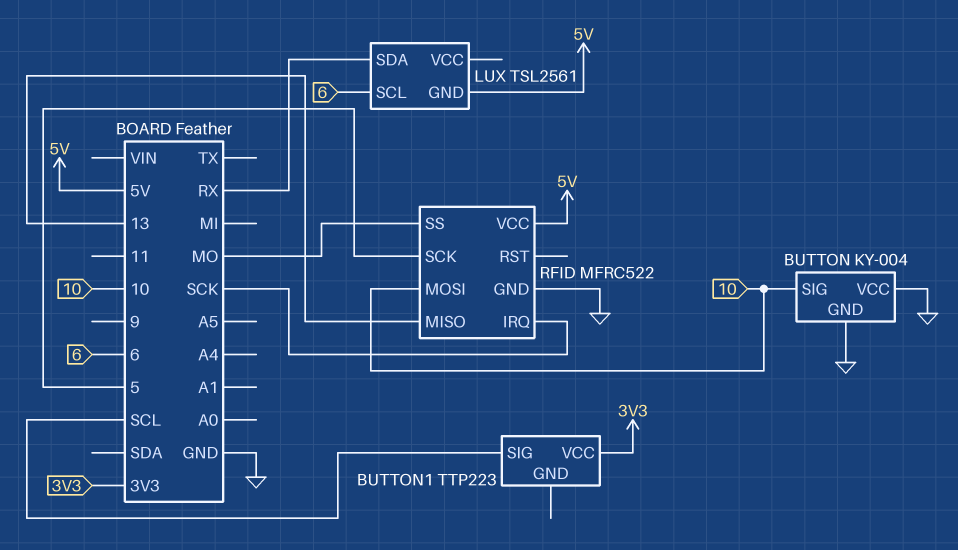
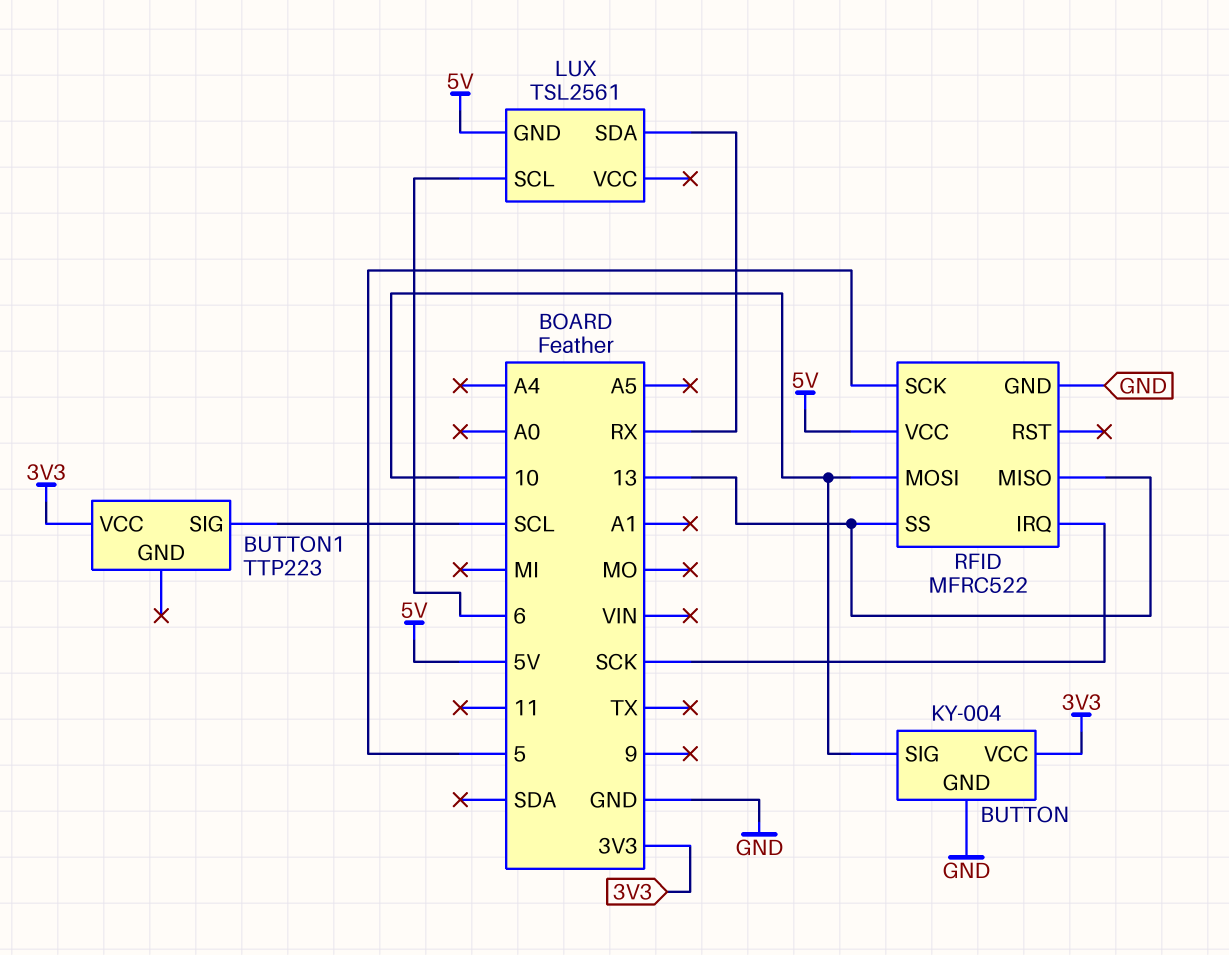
BUTTON pin VCC: GND -> 3V3
RFID pin SS: MO -> 13

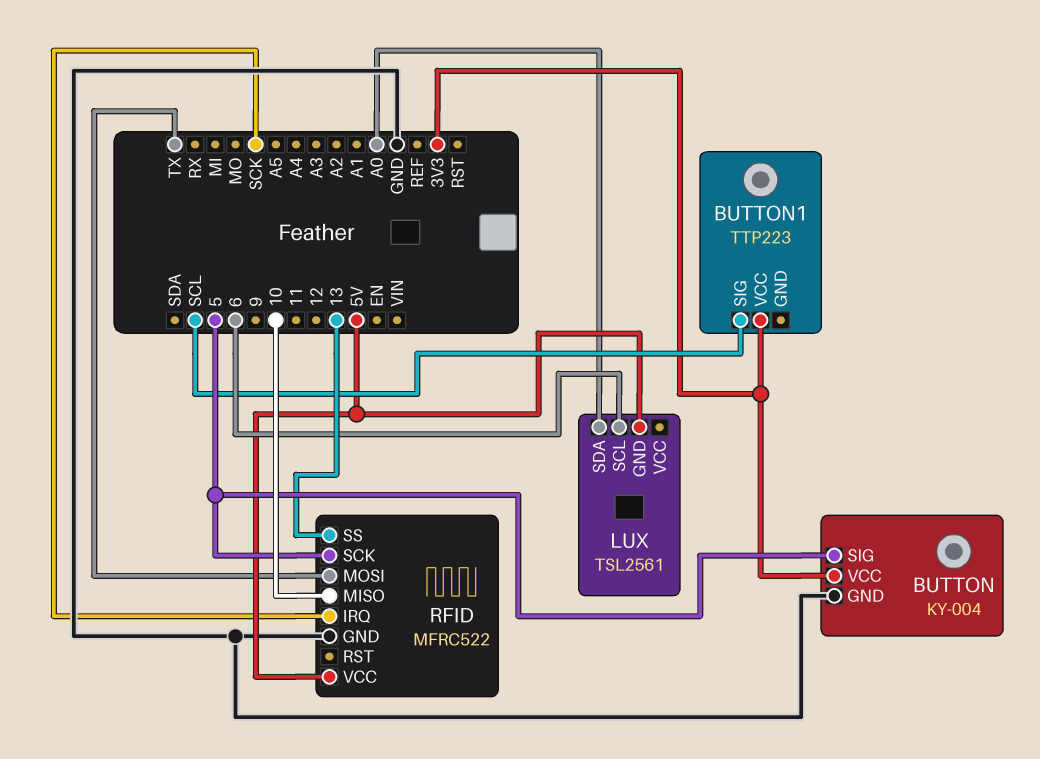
BUTTON pin SIG: 10 -> 5
LUX pin SDA: RX -> A0
RFID pin MISO: 13 -> 10
RFID pin MOSI: 10 -> TX

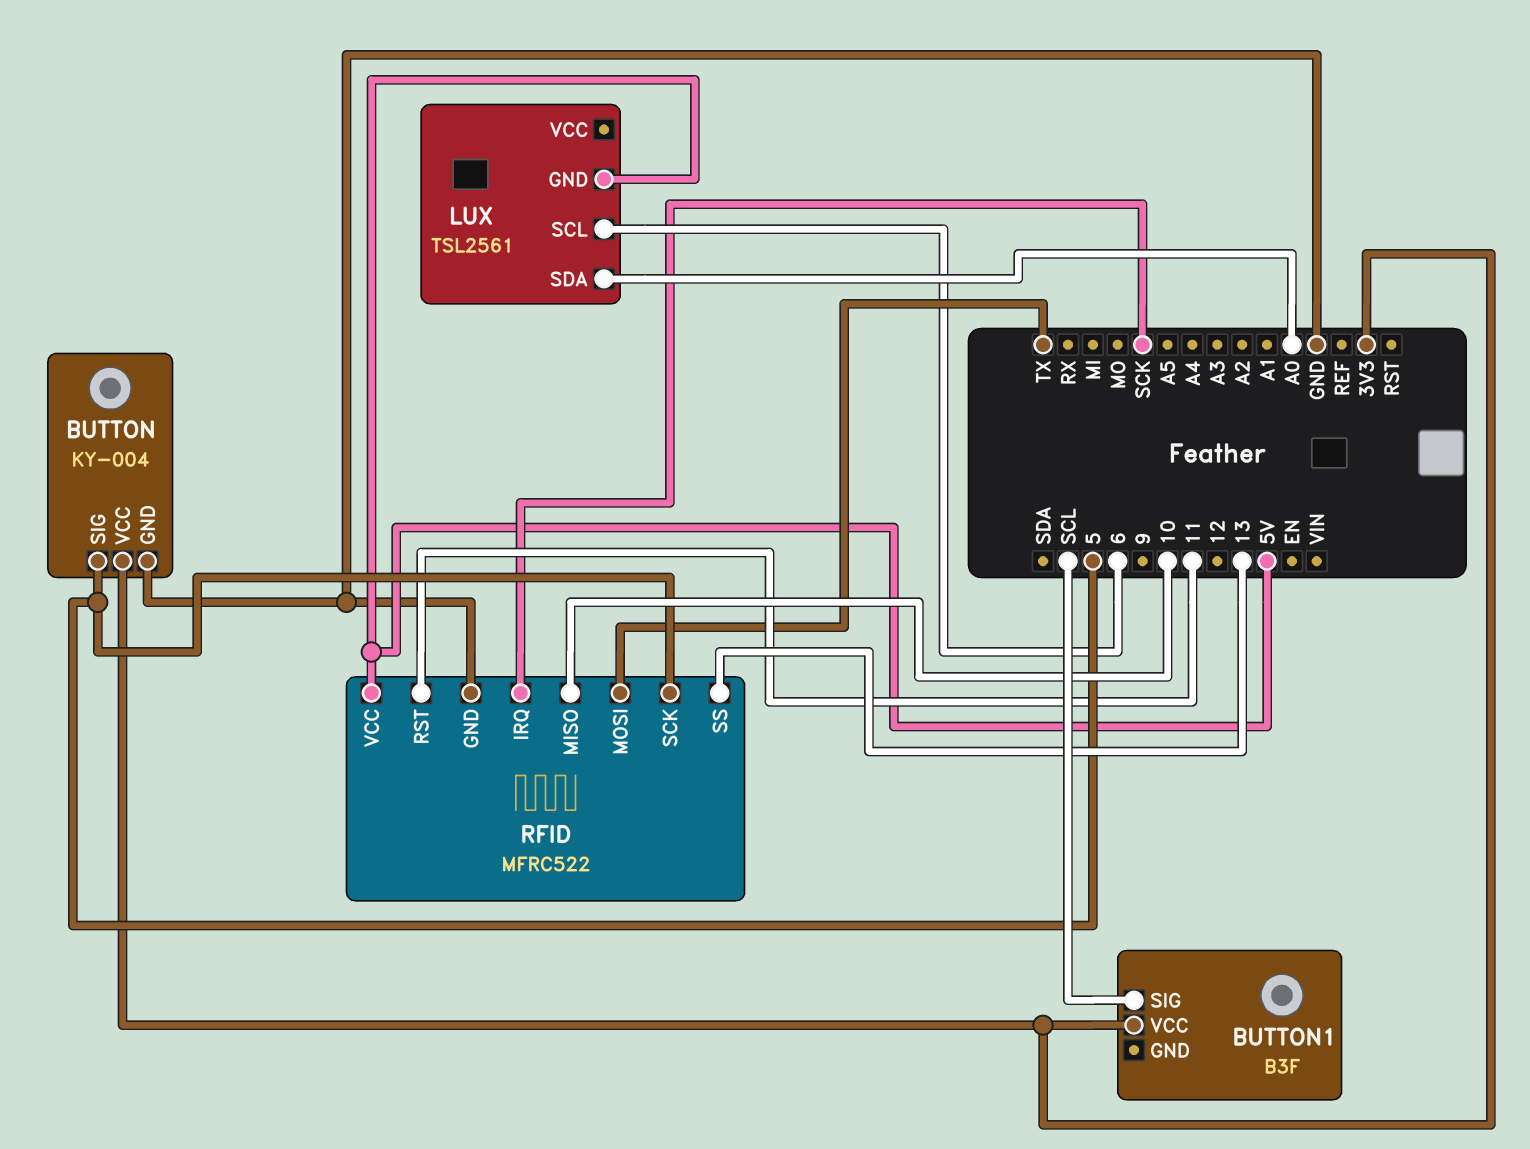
BUTTON1: TTP223 -> B3F
RFID pin RST: none -> 11

